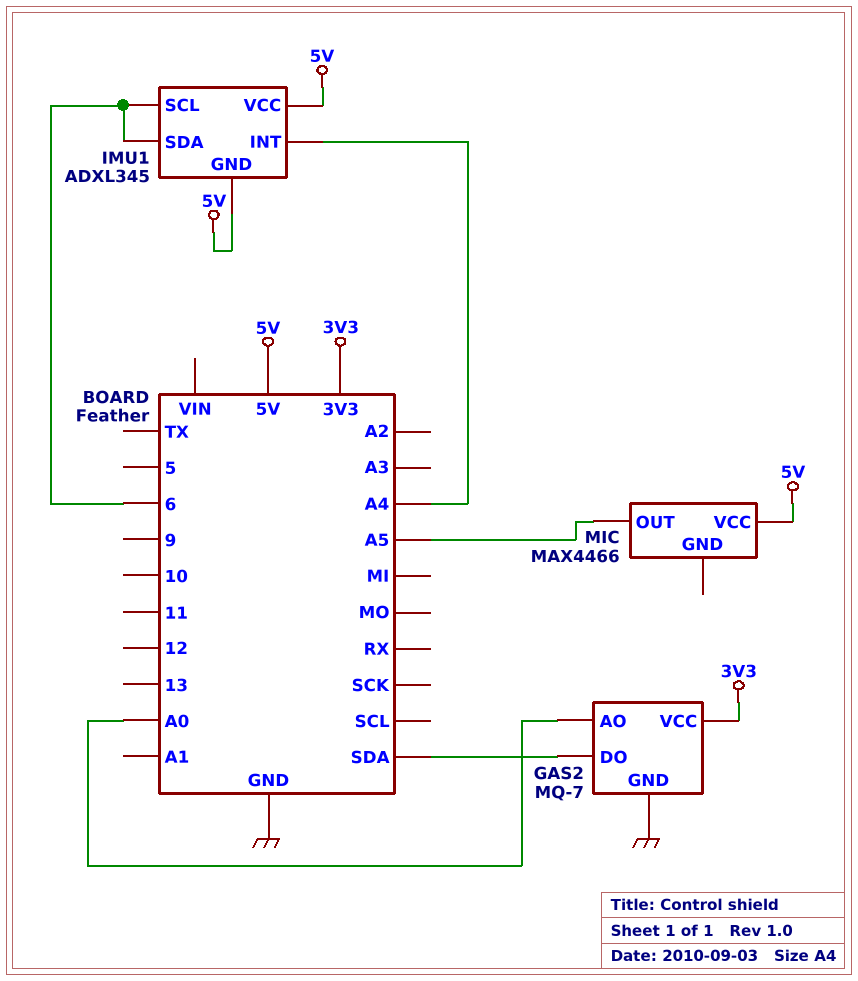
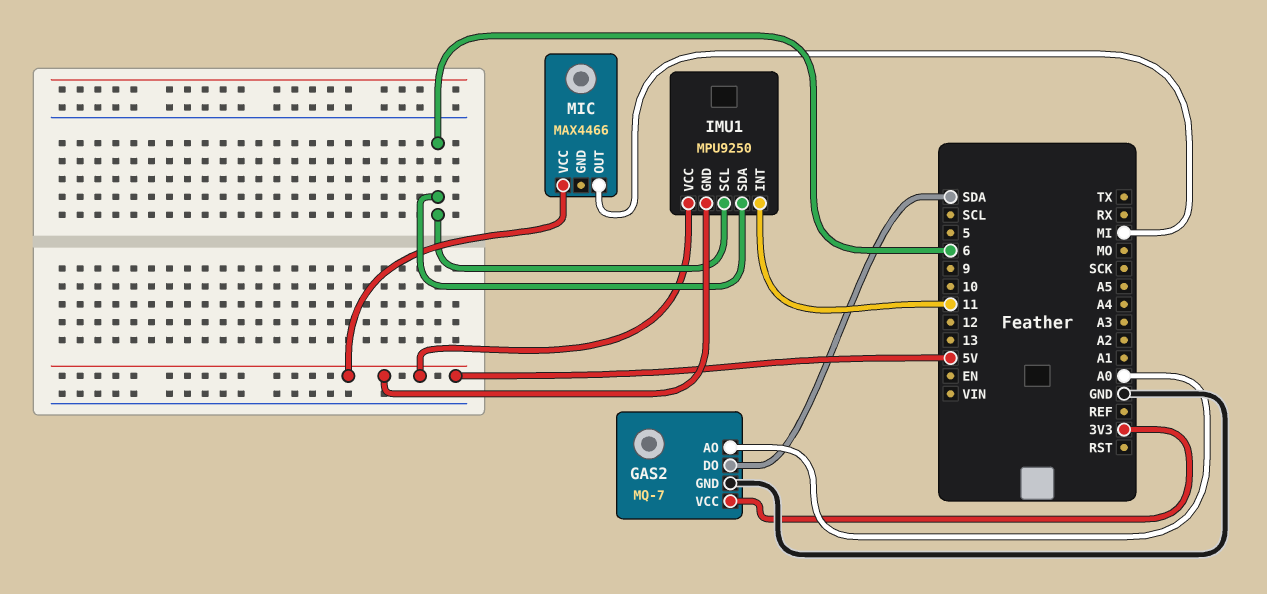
IMU1: ADXL345 -> MPU9250
IMU1 pin INT: A4 -> 11
MIC pin OUT: A5 -> MI

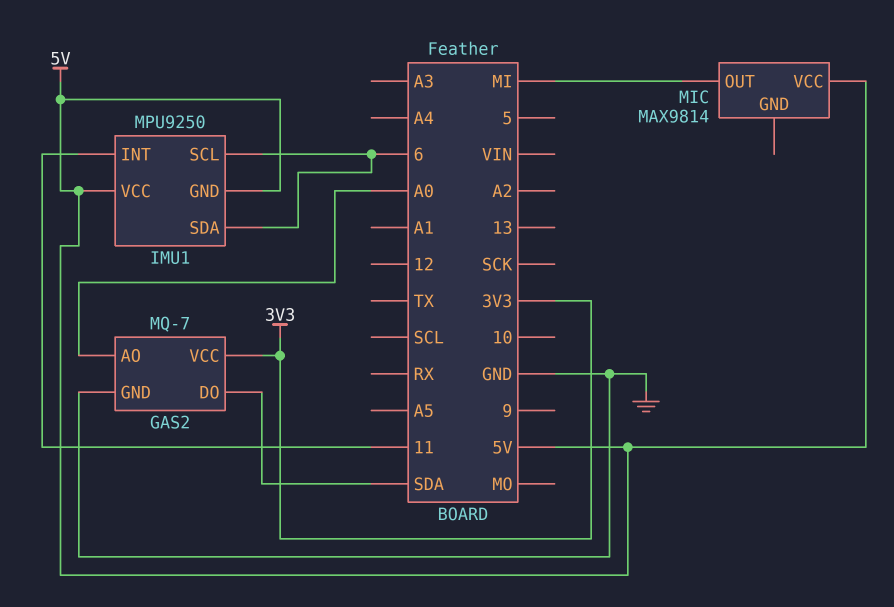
MIC: MAX4466 -> MAX9814

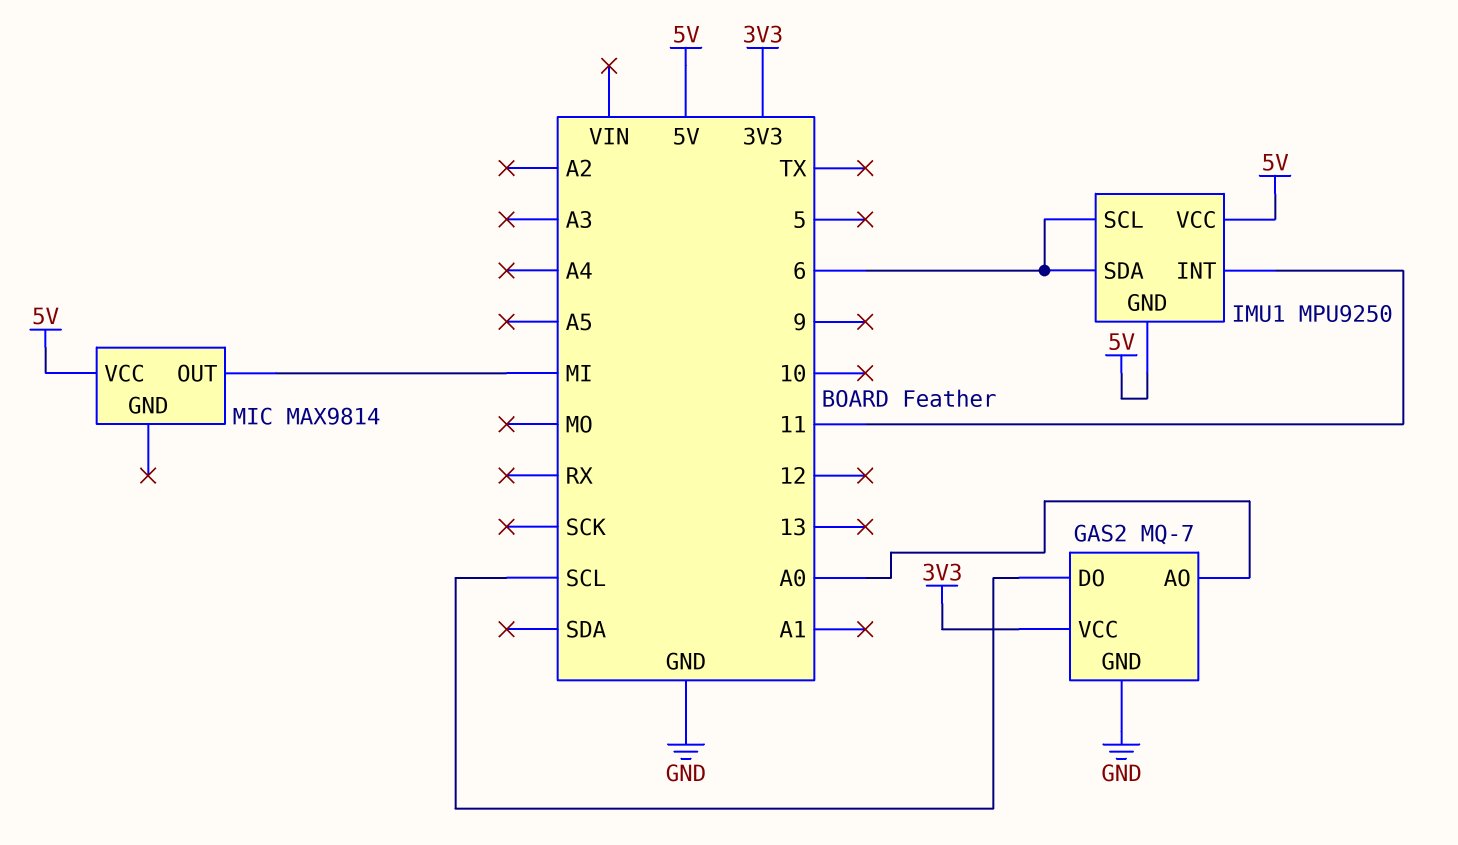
GAS2 pin DO: SDA -> SCL

